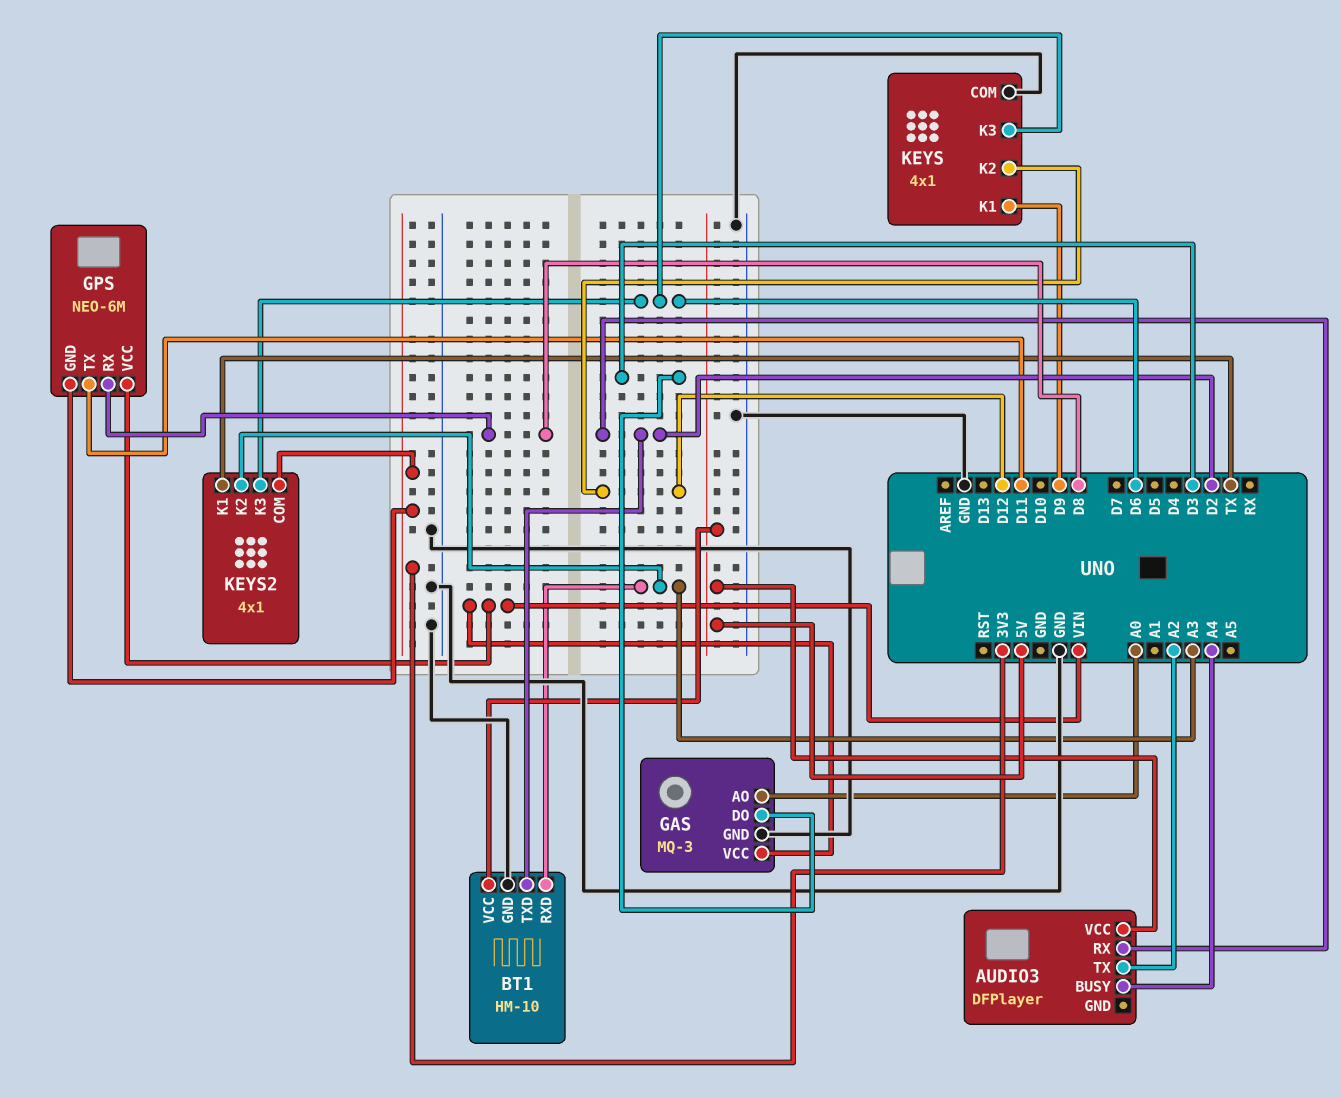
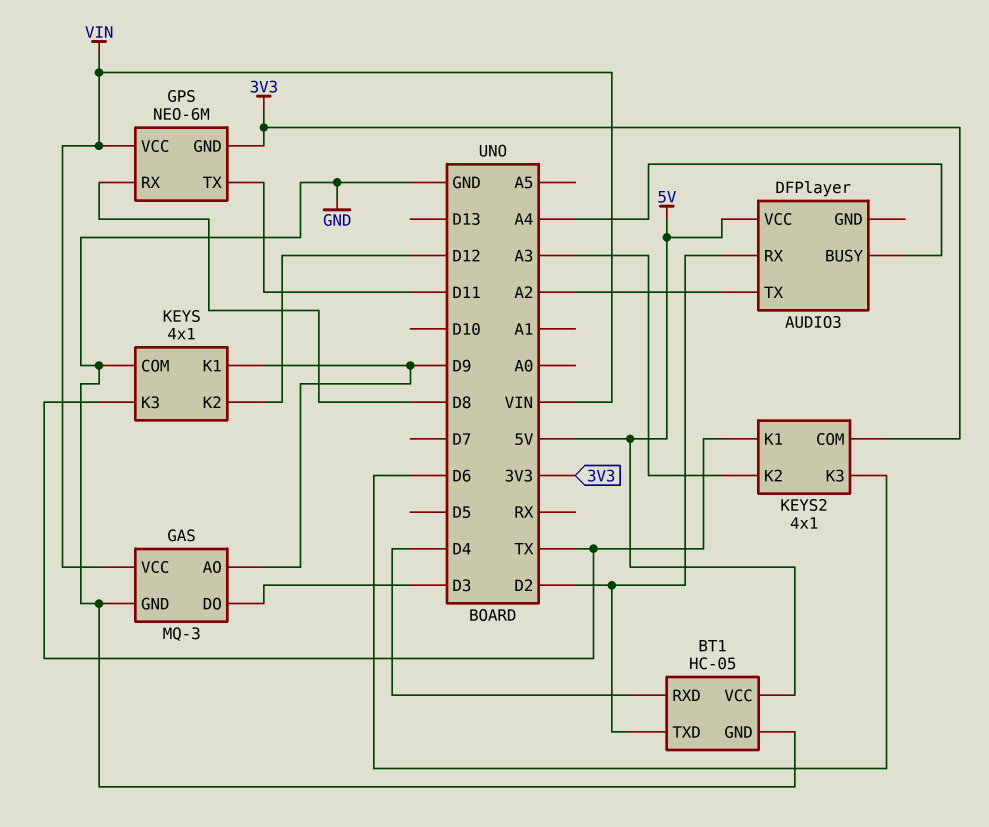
BT1: HM-10 -> HC-05
BT1 pin RXD: A3 -> D4
GAS pin AO: A0 -> D9
KEYS pin K3: D6 -> TX

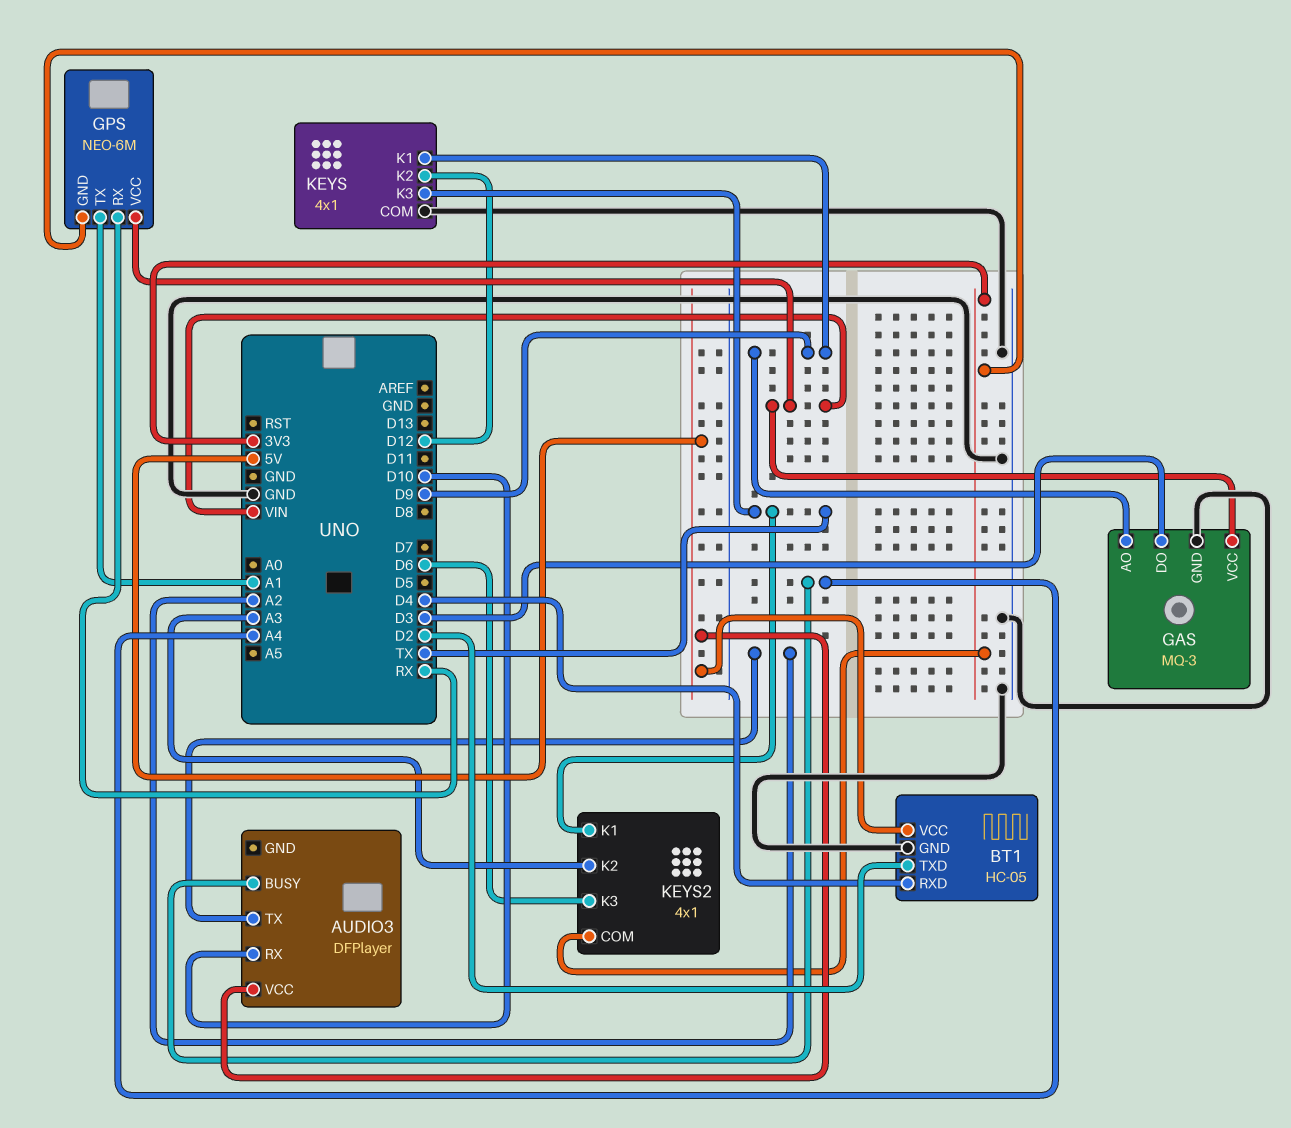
AUDIO3 pin RX: D2 -> D10
GPS pin RX: D8 -> RX
GPS pin TX: D11 -> A1

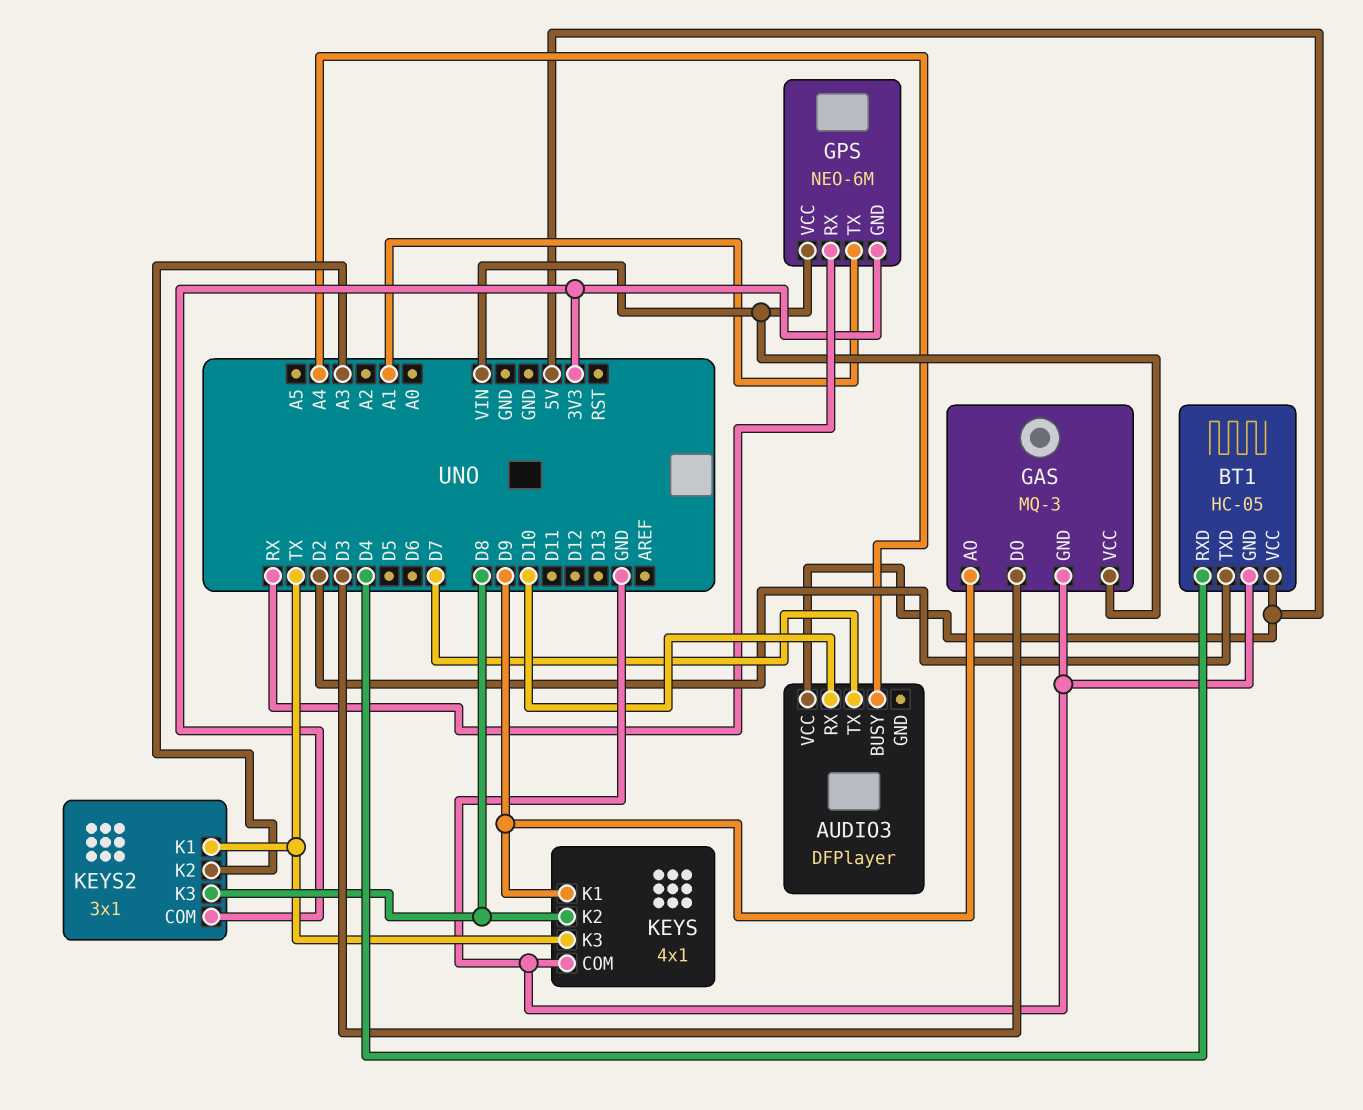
AUDIO3 pin TX: A2 -> D7
KEYS pin K2: D12 -> D8
KEYS2: 4x1 -> 3x1
KEYS2 pin K3: D6 -> D8

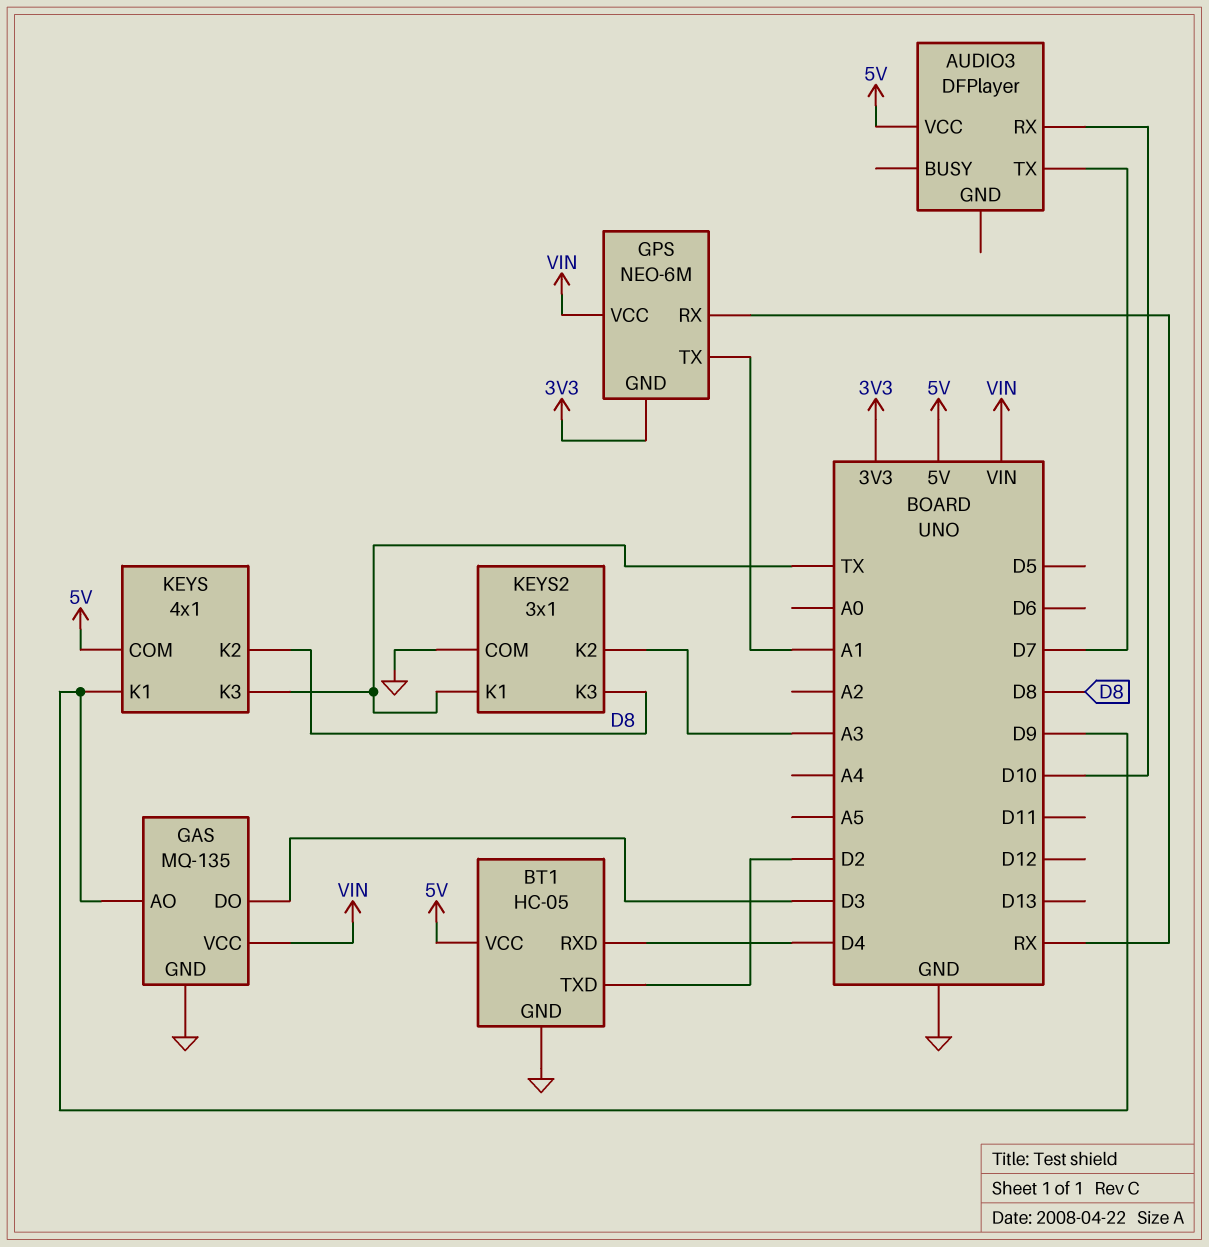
AUDIO3 pin BUSY: A4 -> none
GAS: MQ-3 -> MQ-135
KEYS pin COM: GND -> 5V
KEYS2 pin COM: 3V3 -> GND

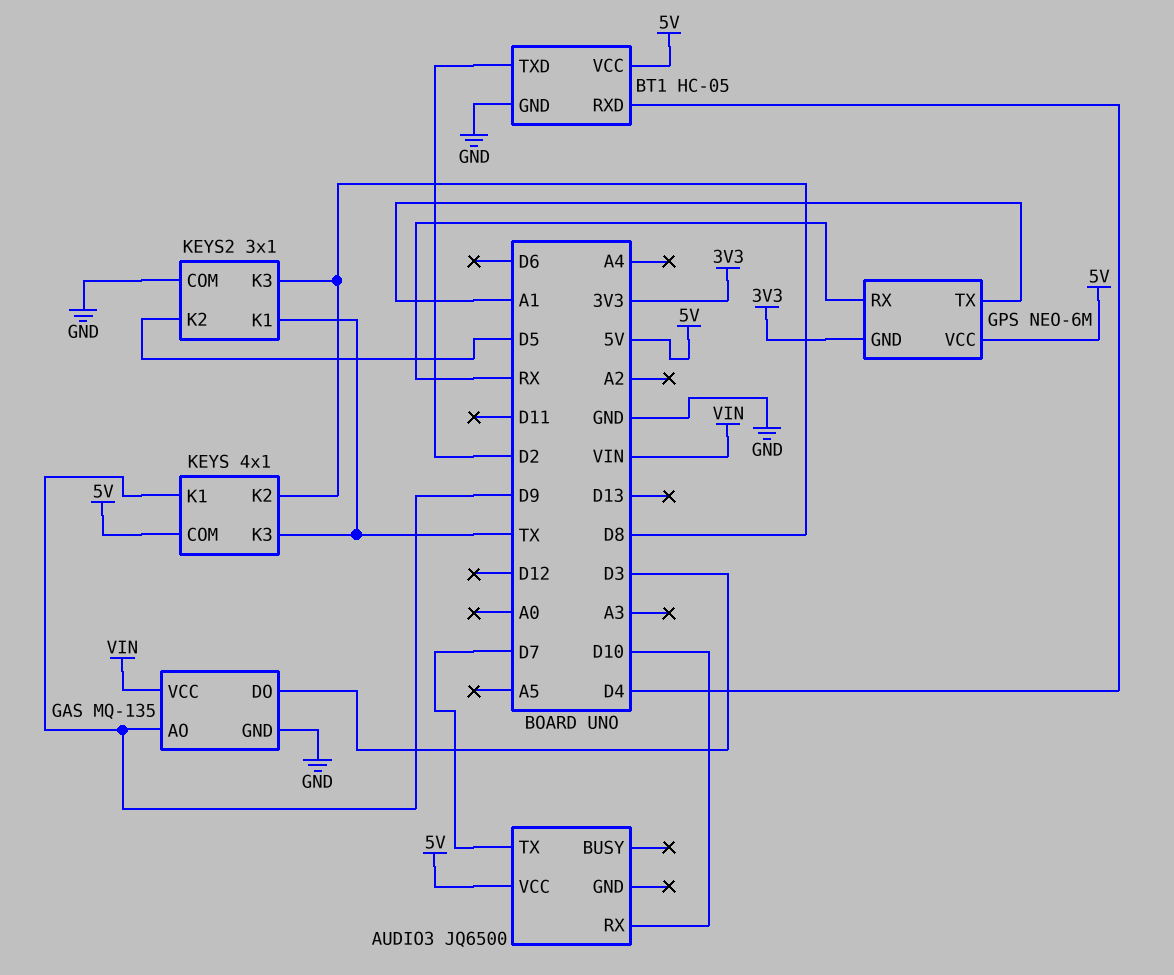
AUDIO3: DFPlayer -> JQ6500
GPS pin VCC: VIN -> 5V
KEYS2 pin K2: A3 -> D5

